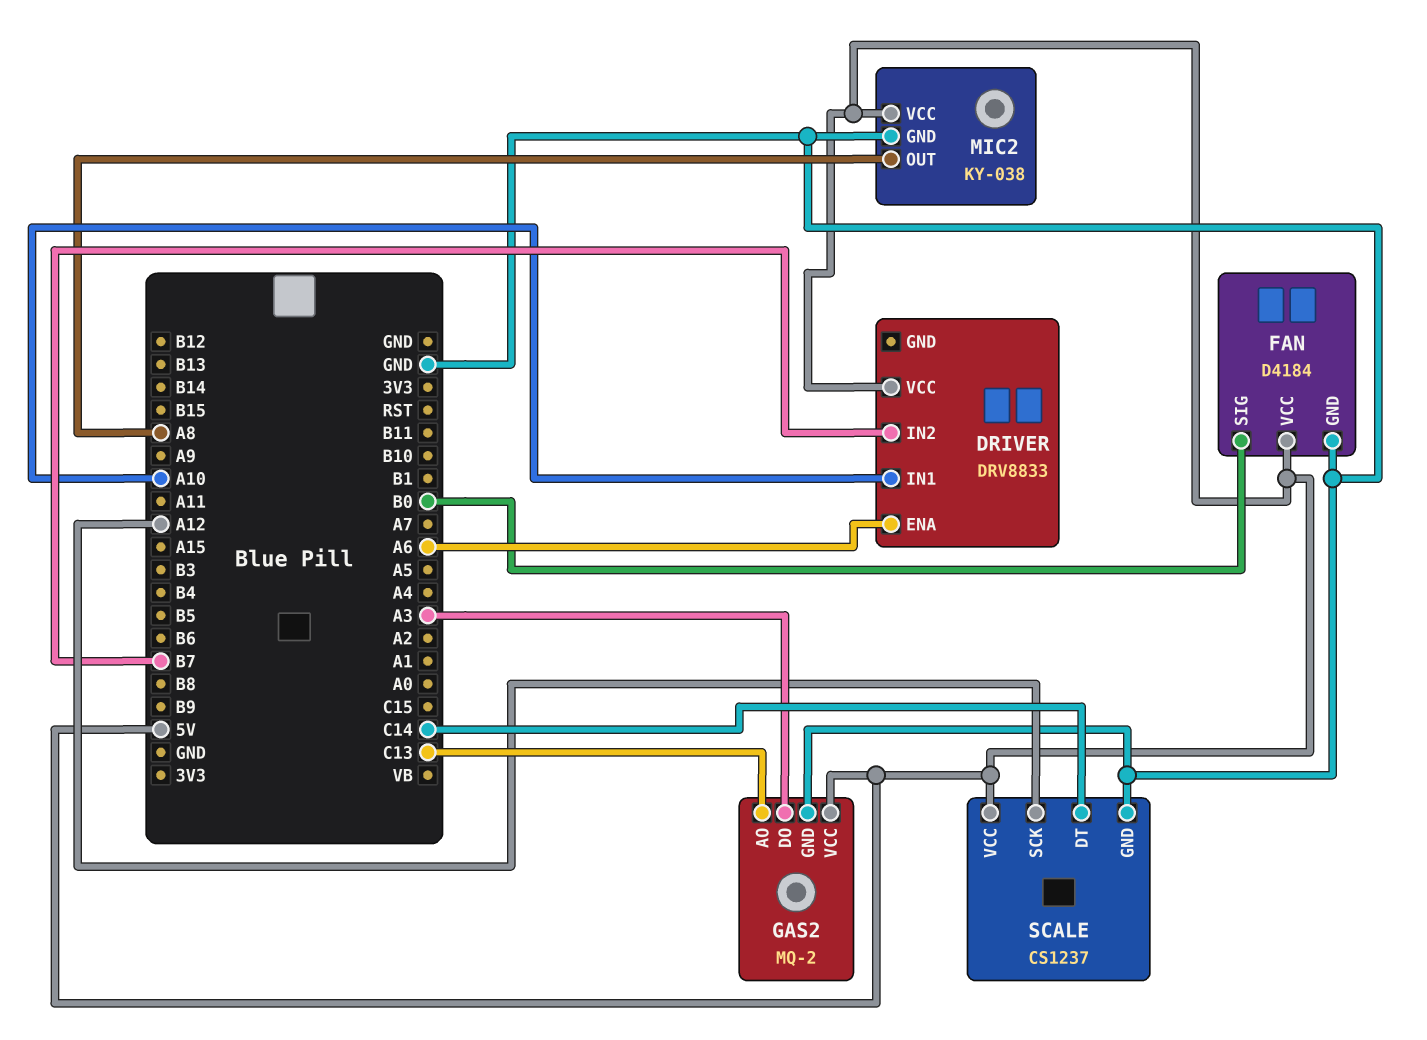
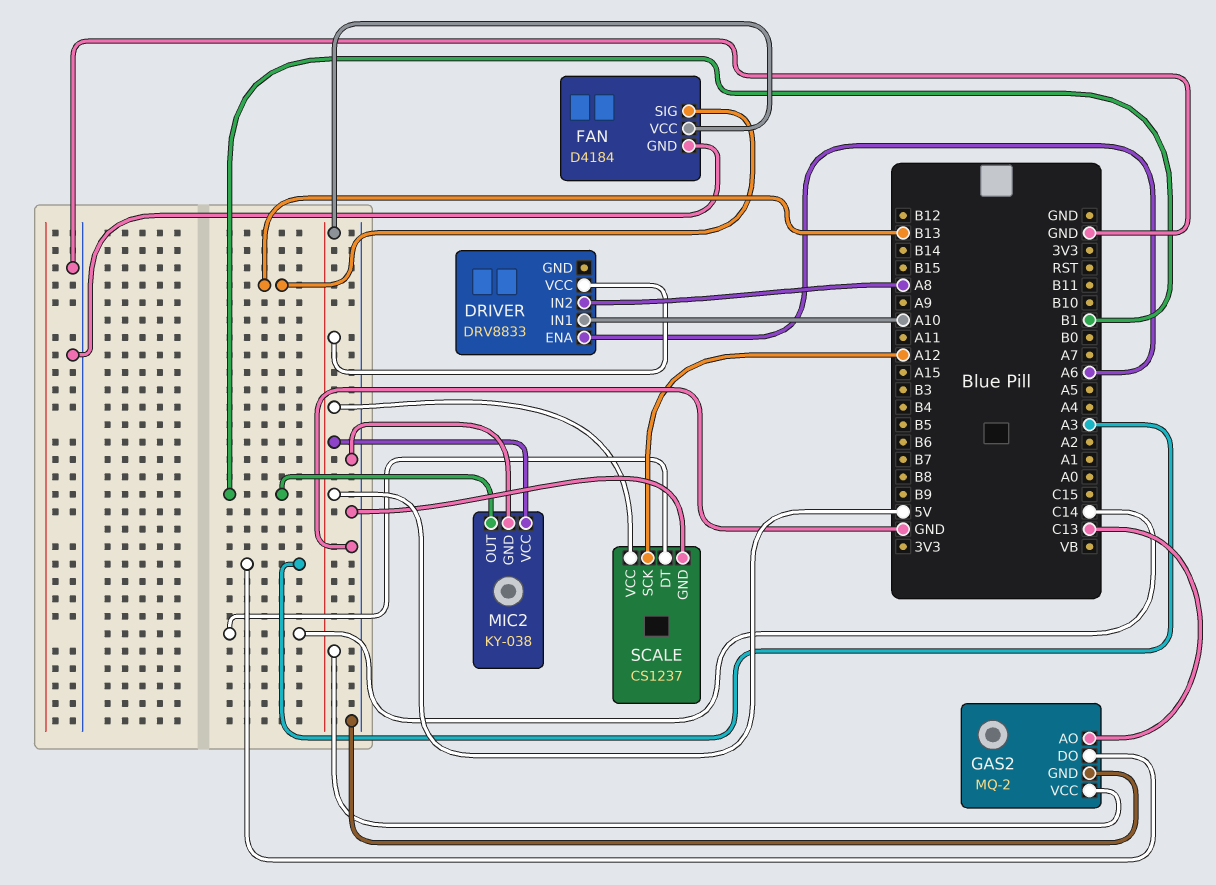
DRIVER pin IN2: B7 -> A8
FAN pin SIG: B0 -> B13
MIC2 pin OUT: A8 -> B1

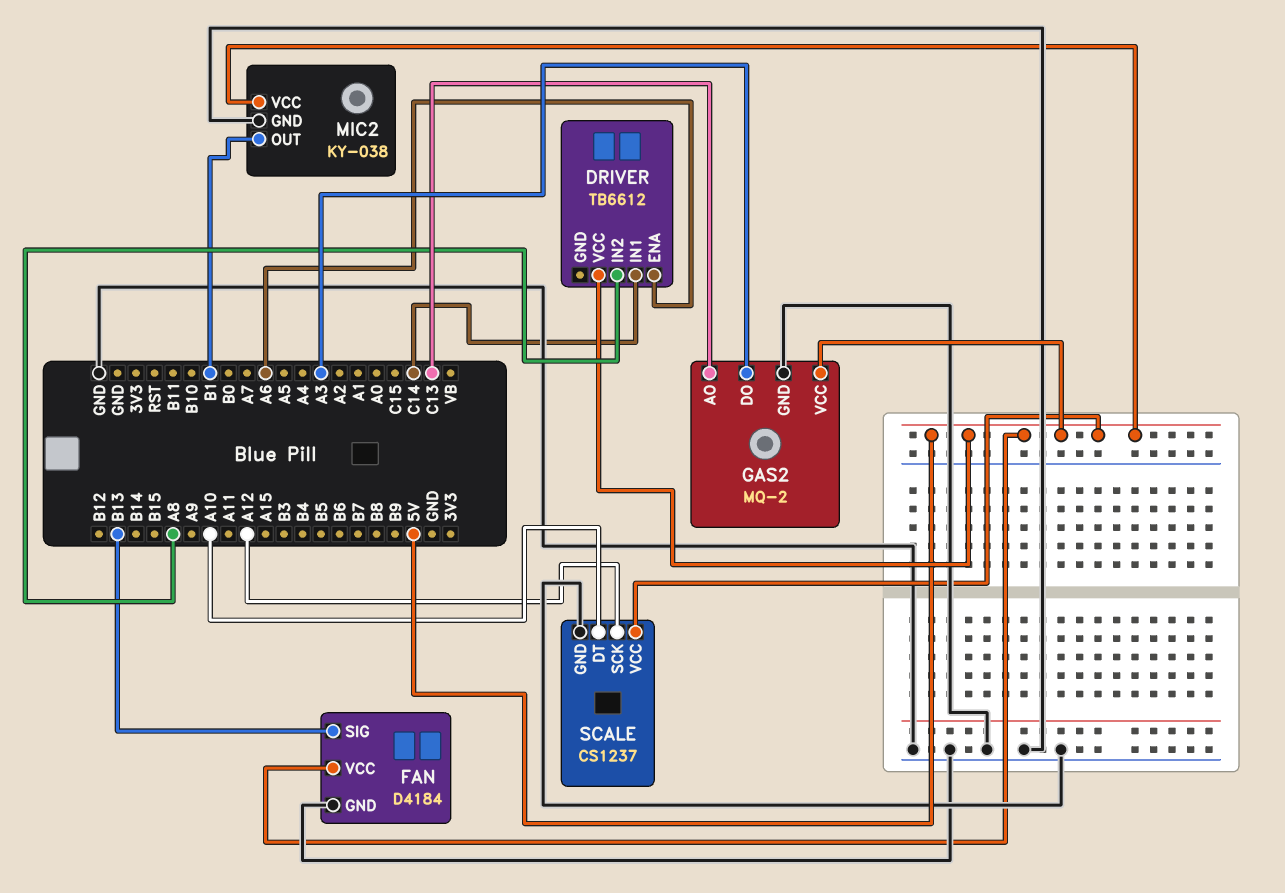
DRIVER: DRV8833 -> TB6612
DRIVER pin IN1: A10 -> C14
SCALE pin DT: C14 -> A10

